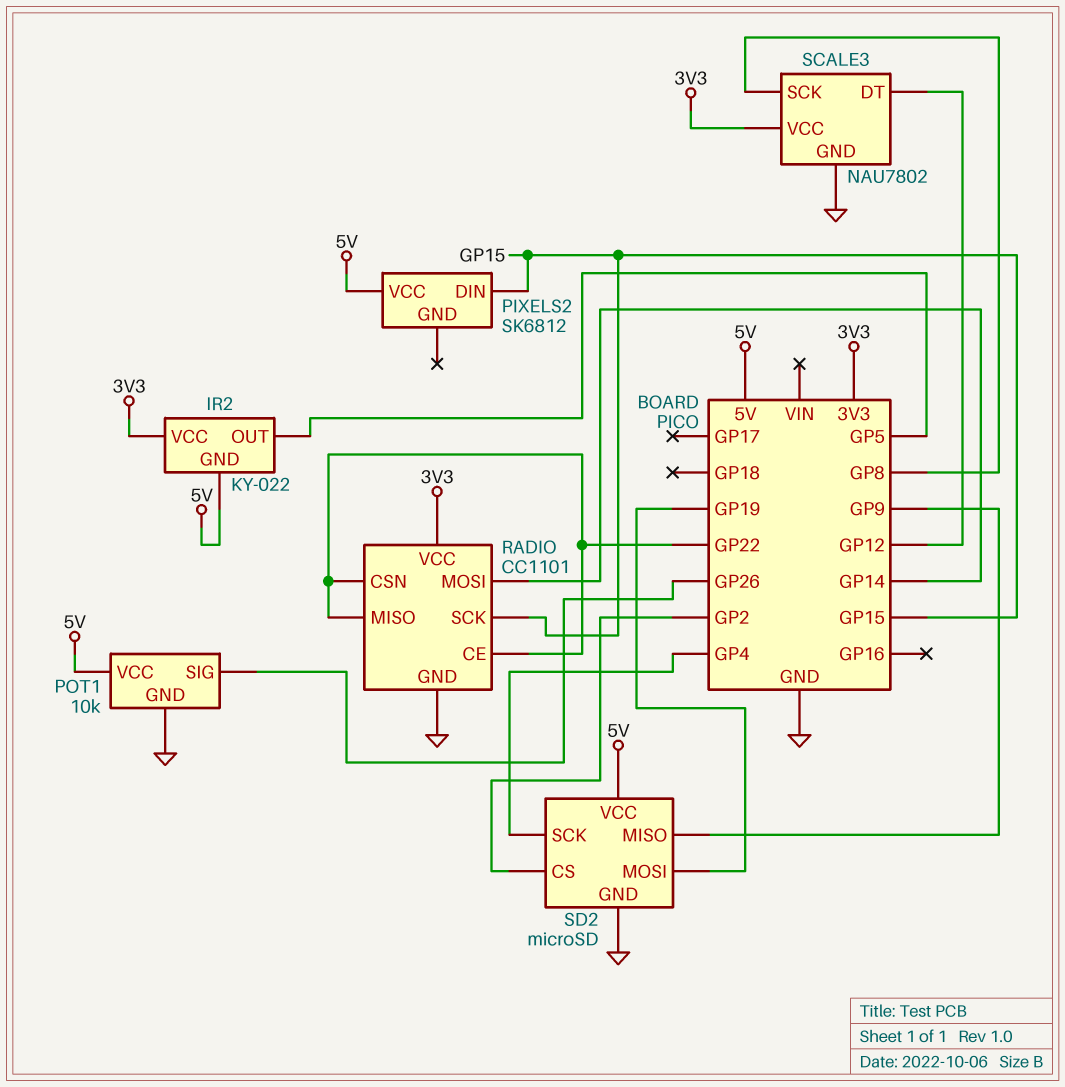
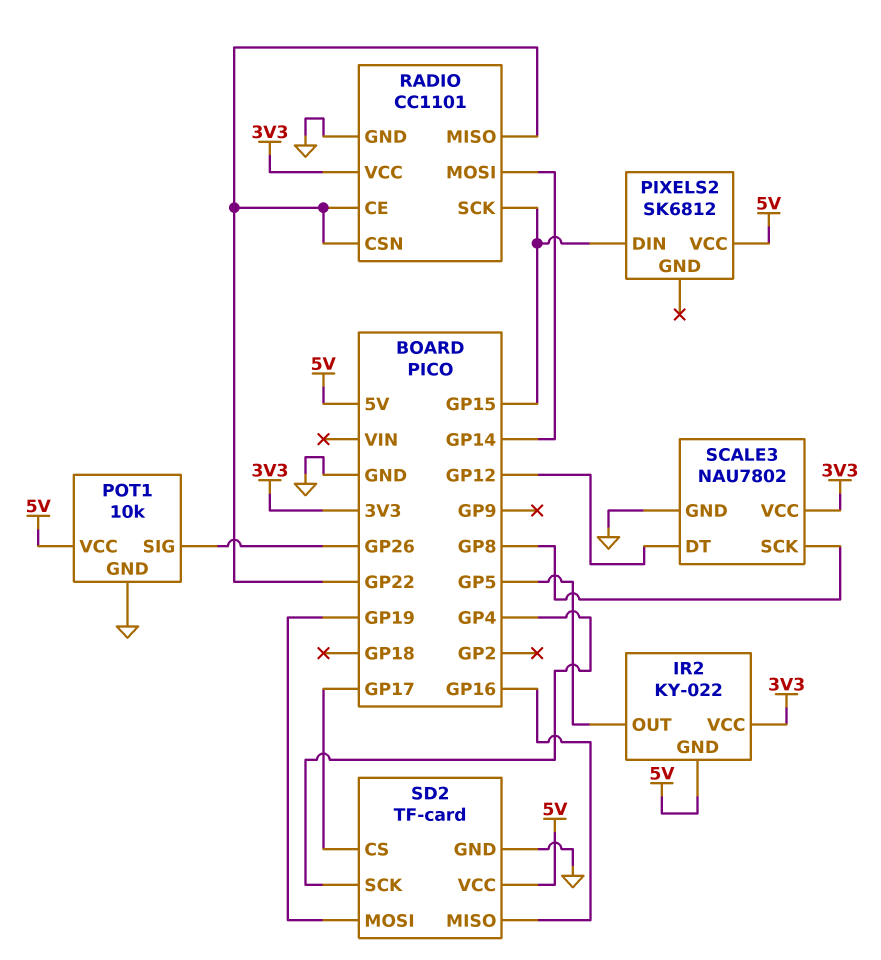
SD2: microSD -> TF-card
SD2 pin CS: GP2 -> GP17
SD2 pin MISO: GP9 -> GP16

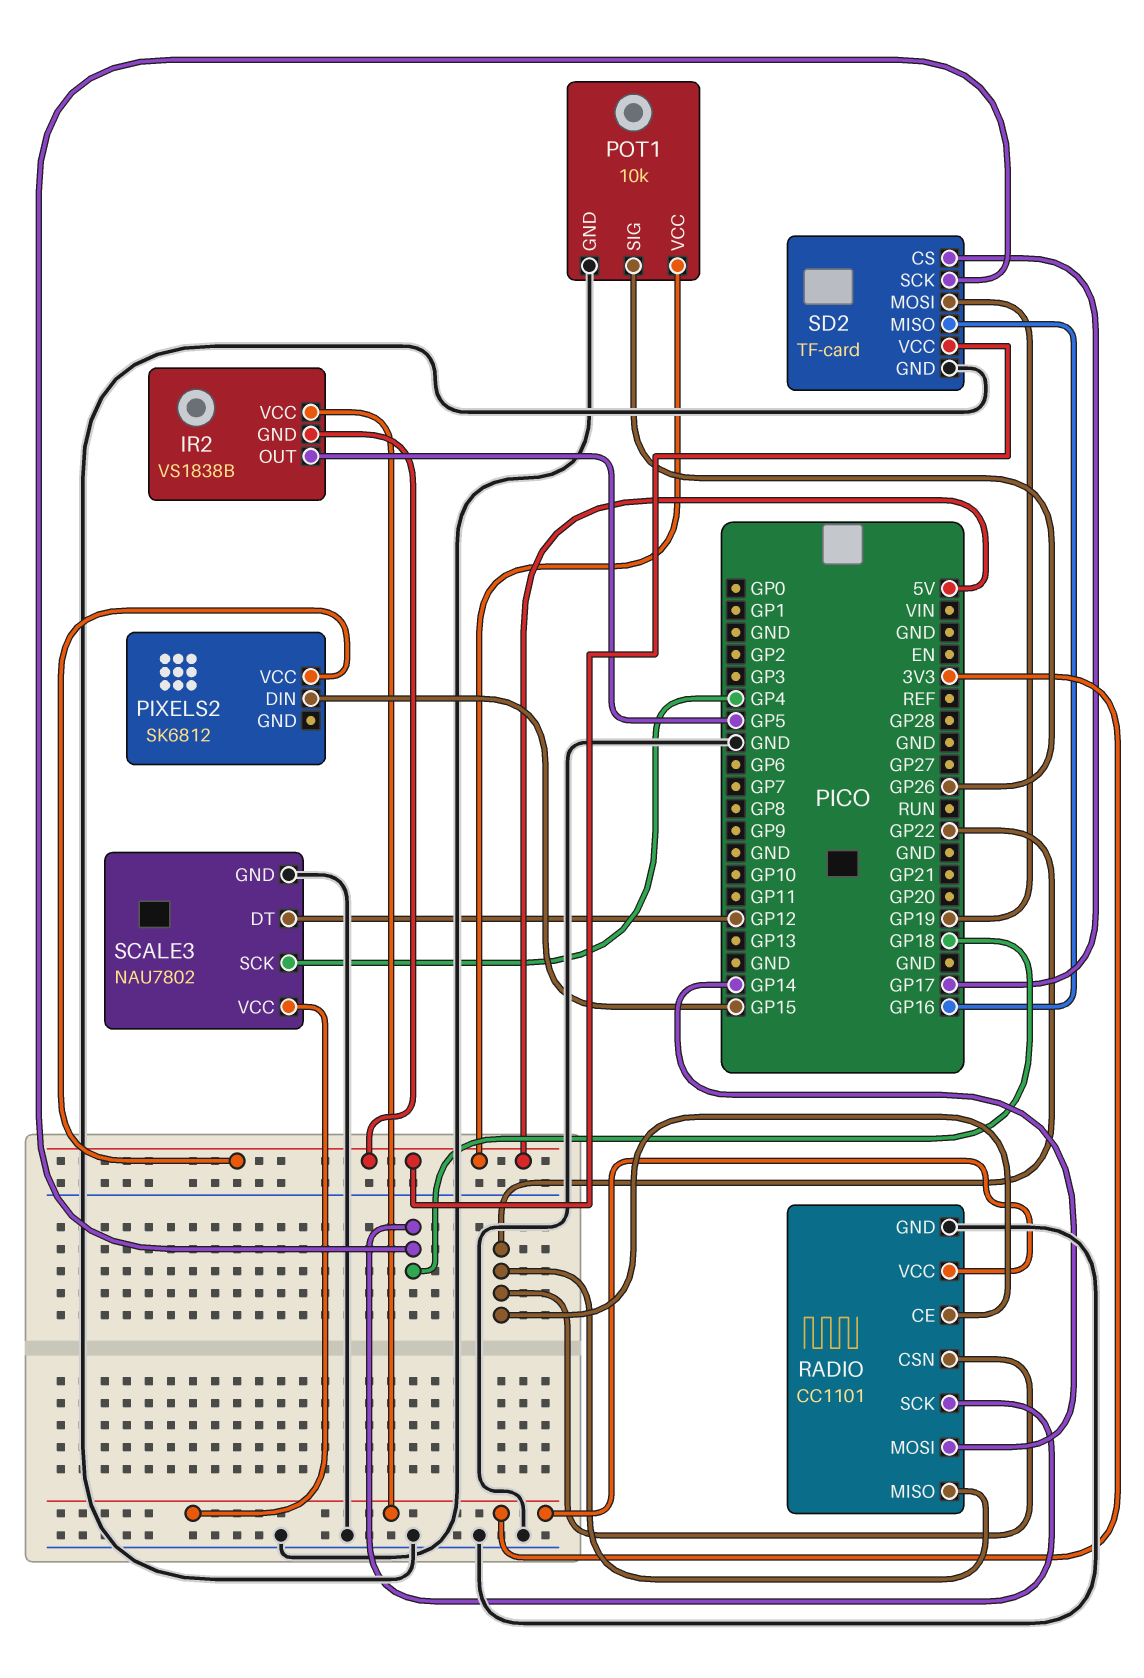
IR2: KY-022 -> VS1838B
RADIO pin SCK: GP15 -> GP18
SCALE3 pin SCK: GP8 -> GP4
SD2 pin SCK: GP4 -> GP18

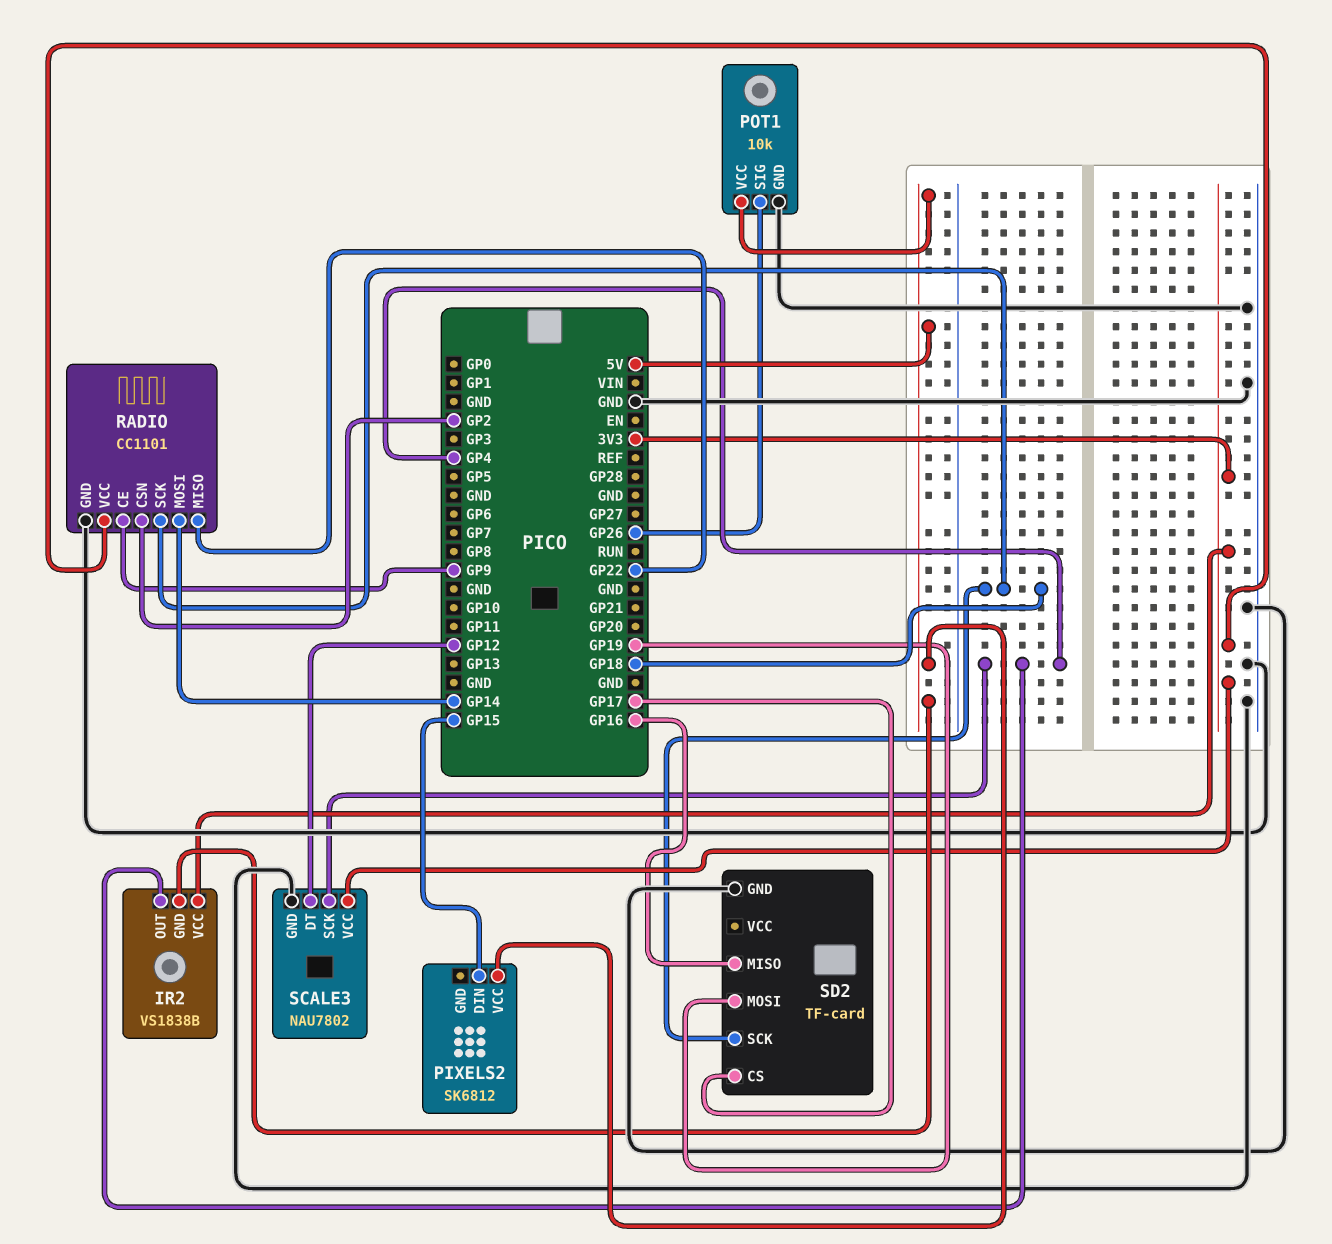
IR2 pin OUT: GP5 -> GP4
RADIO pin CE: GP22 -> GP9
RADIO pin CSN: GP22 -> GP2
SD2 pin VCC: 5V -> none

